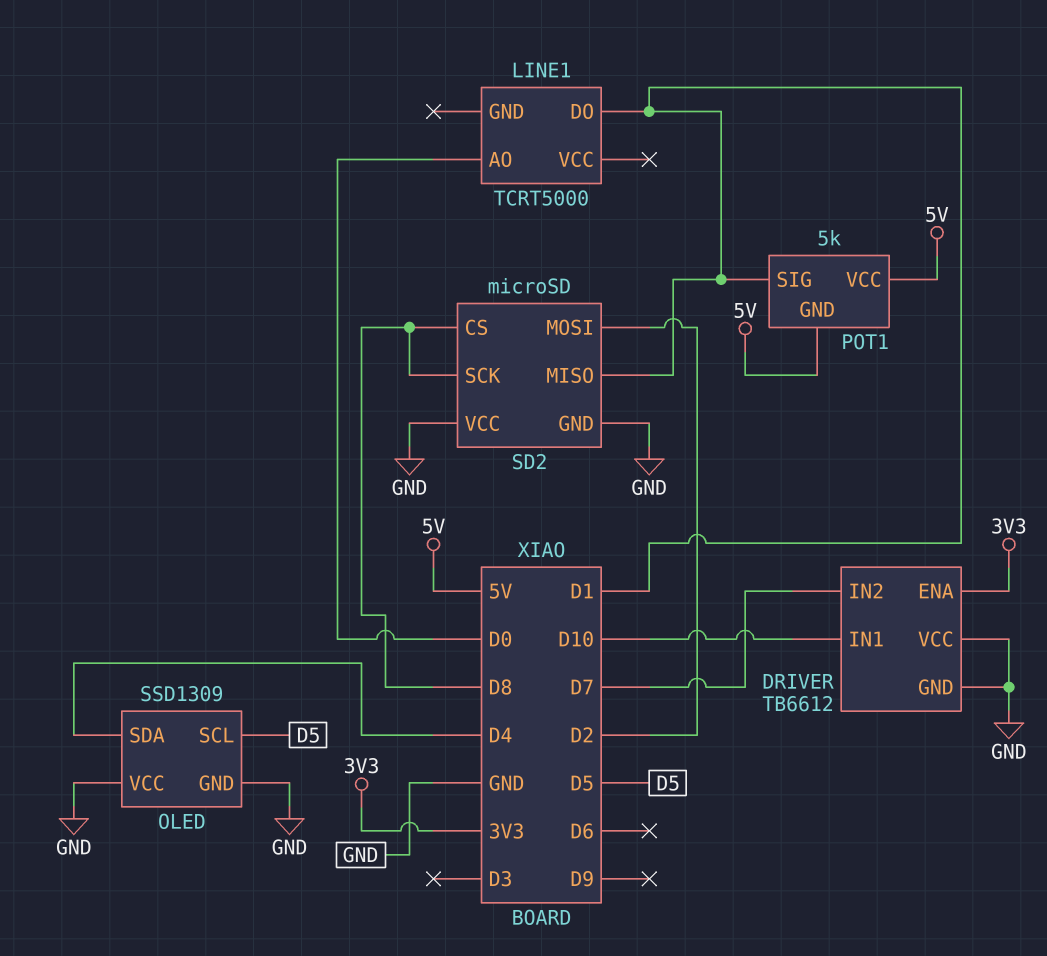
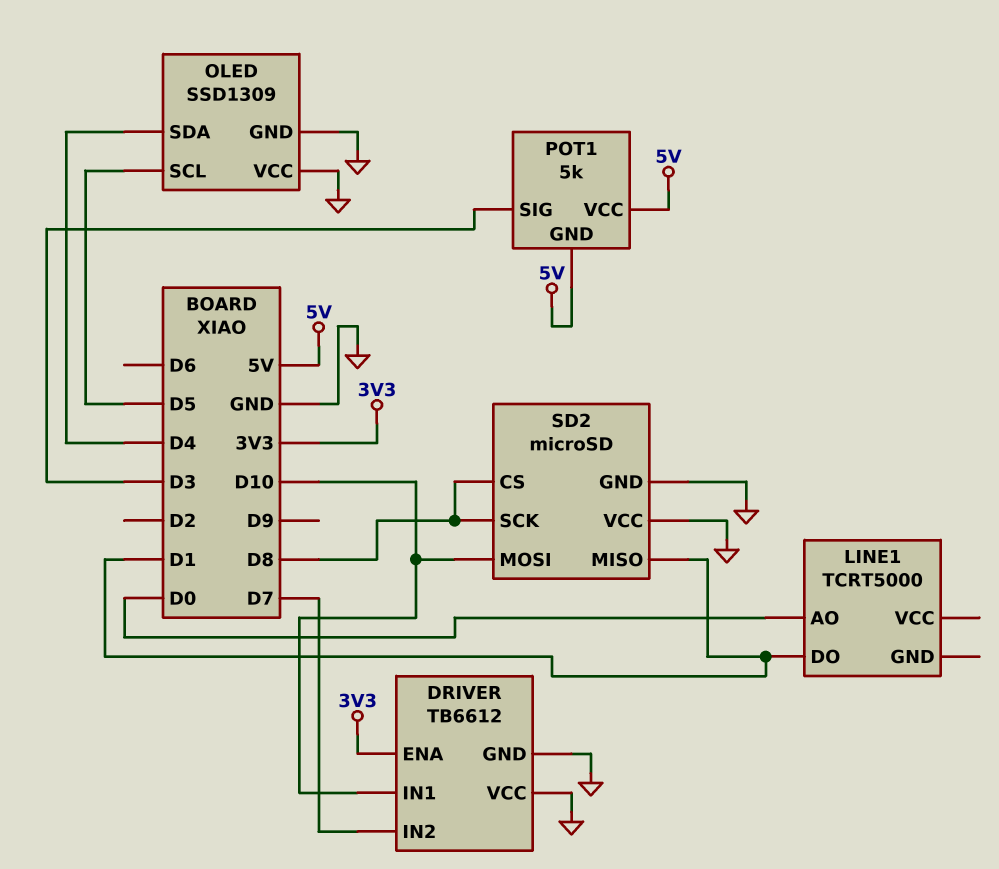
POT1 pin SIG: D1 -> D3
SD2 pin MOSI: D2 -> D10

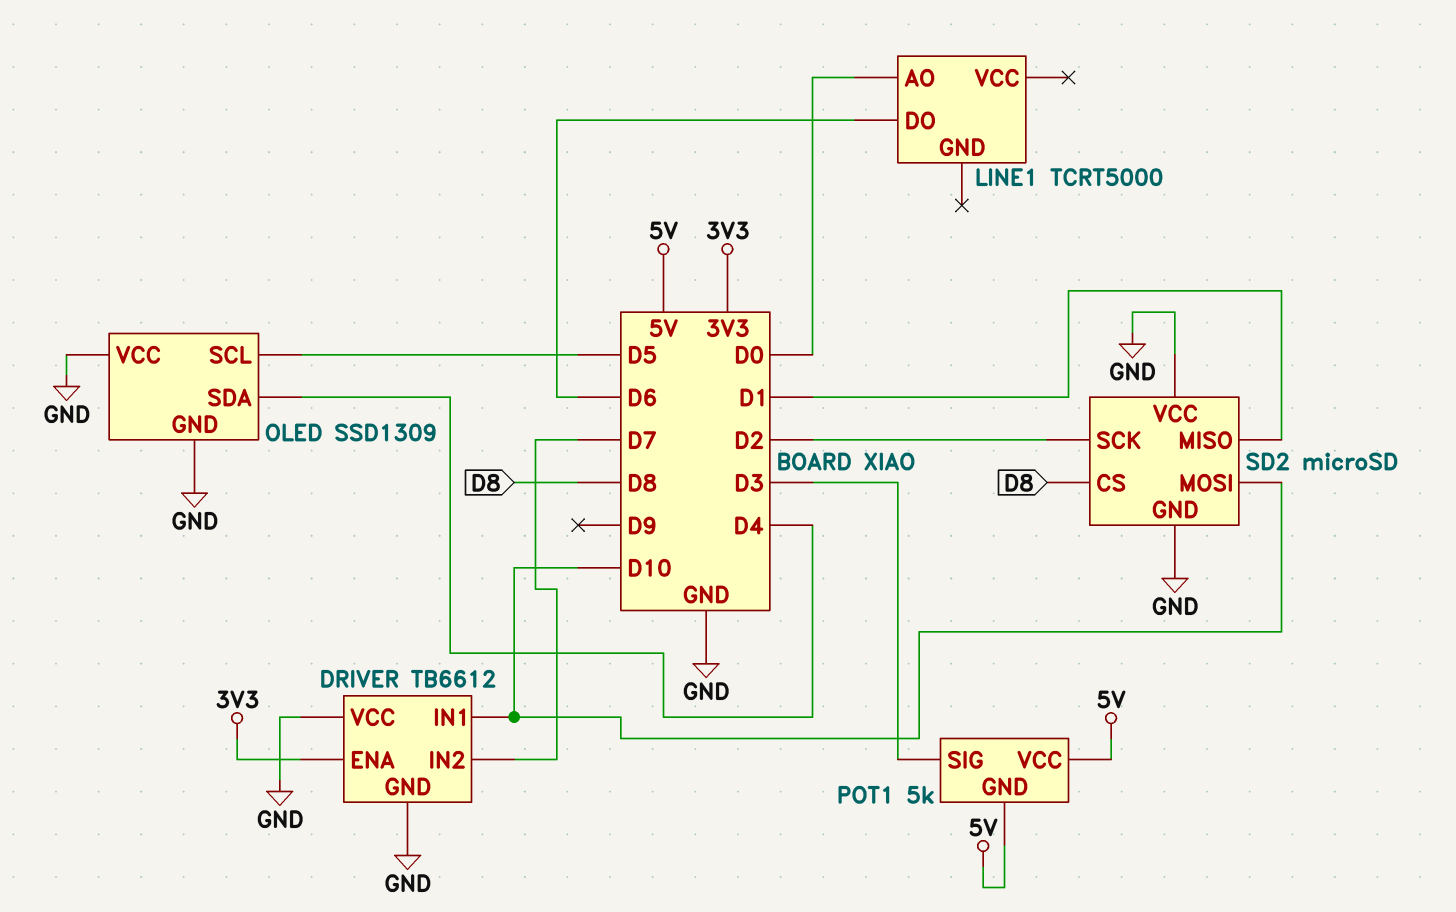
LINE1 pin DO: D1 -> D6
SD2 pin SCK: D8 -> D2

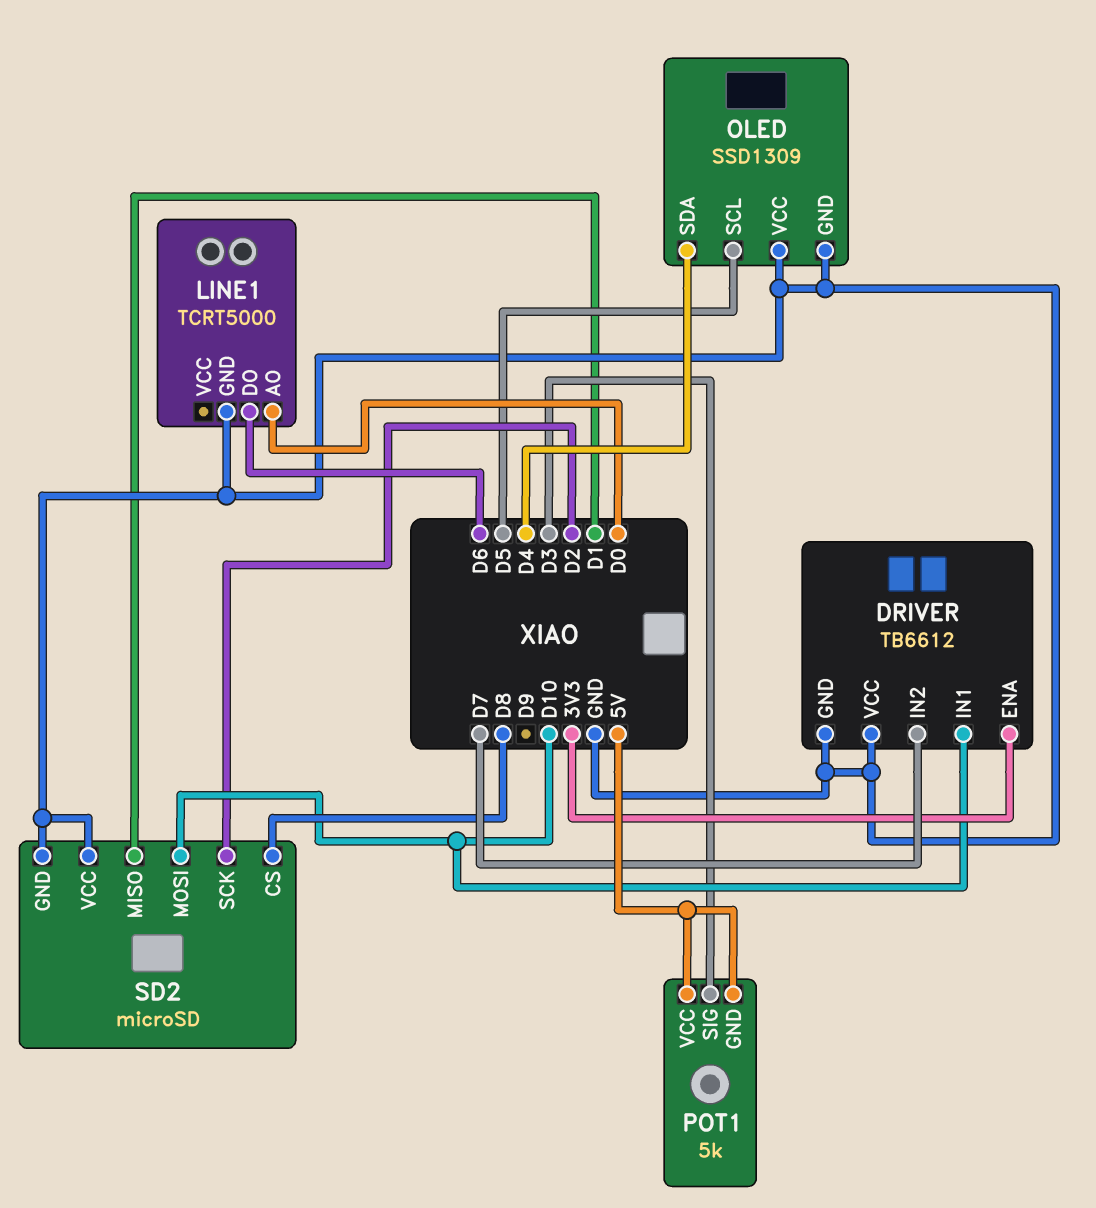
LINE1 pin GND: none -> GND

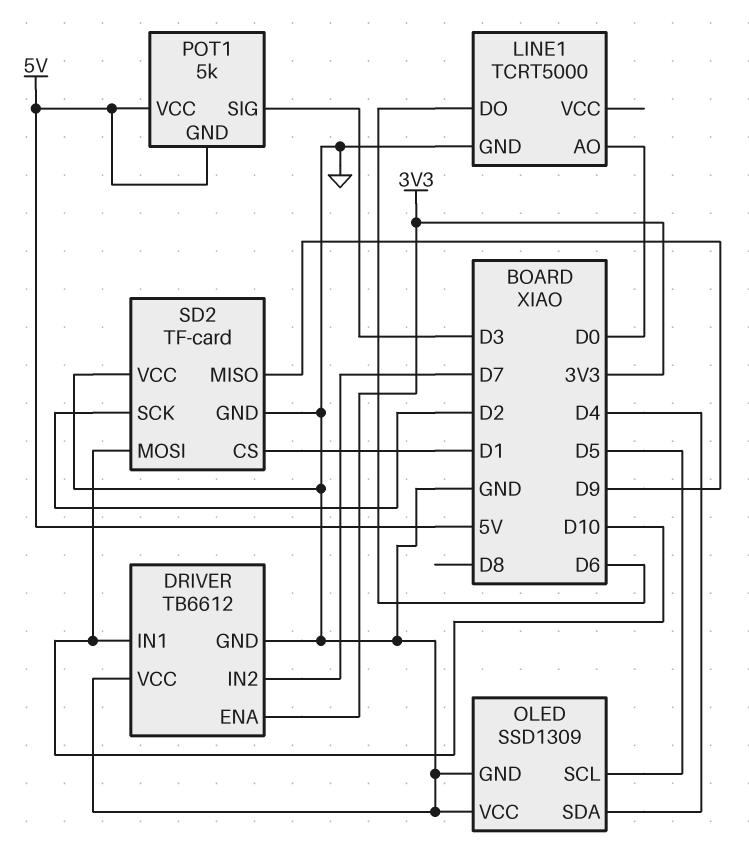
SD2: microSD -> TF-card
SD2 pin CS: D8 -> D1
SD2 pin MISO: D1 -> D9

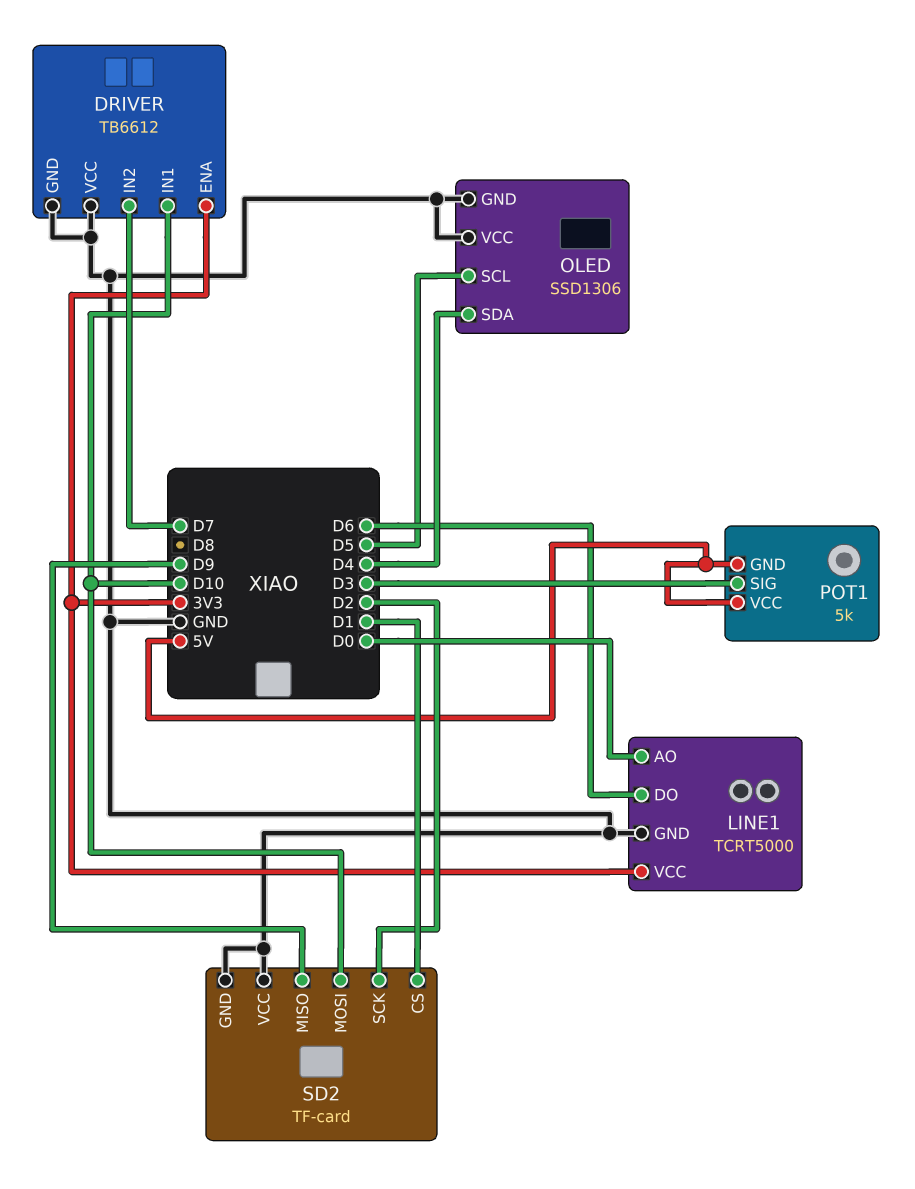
LINE1 pin VCC: none -> 3V3
OLED: SSD1309 -> SSD1306

